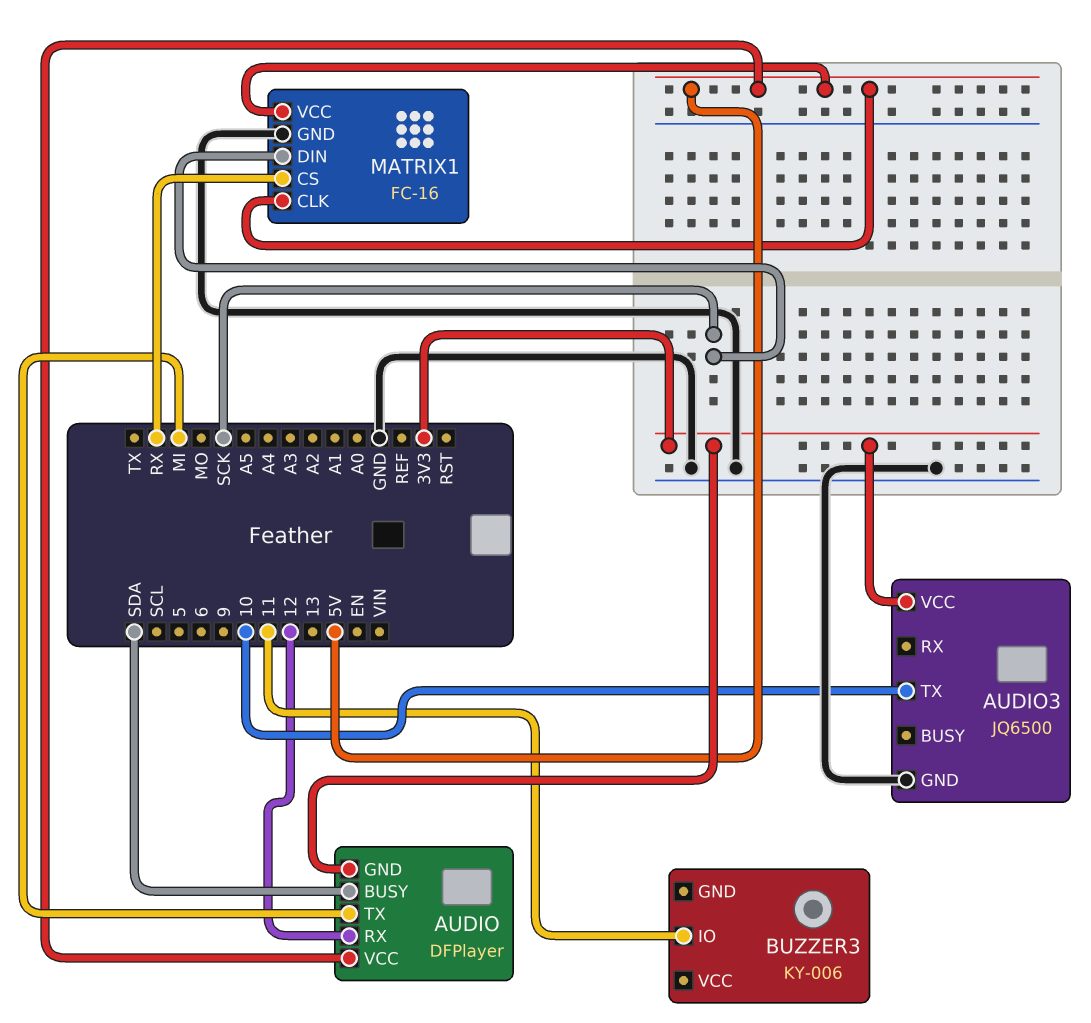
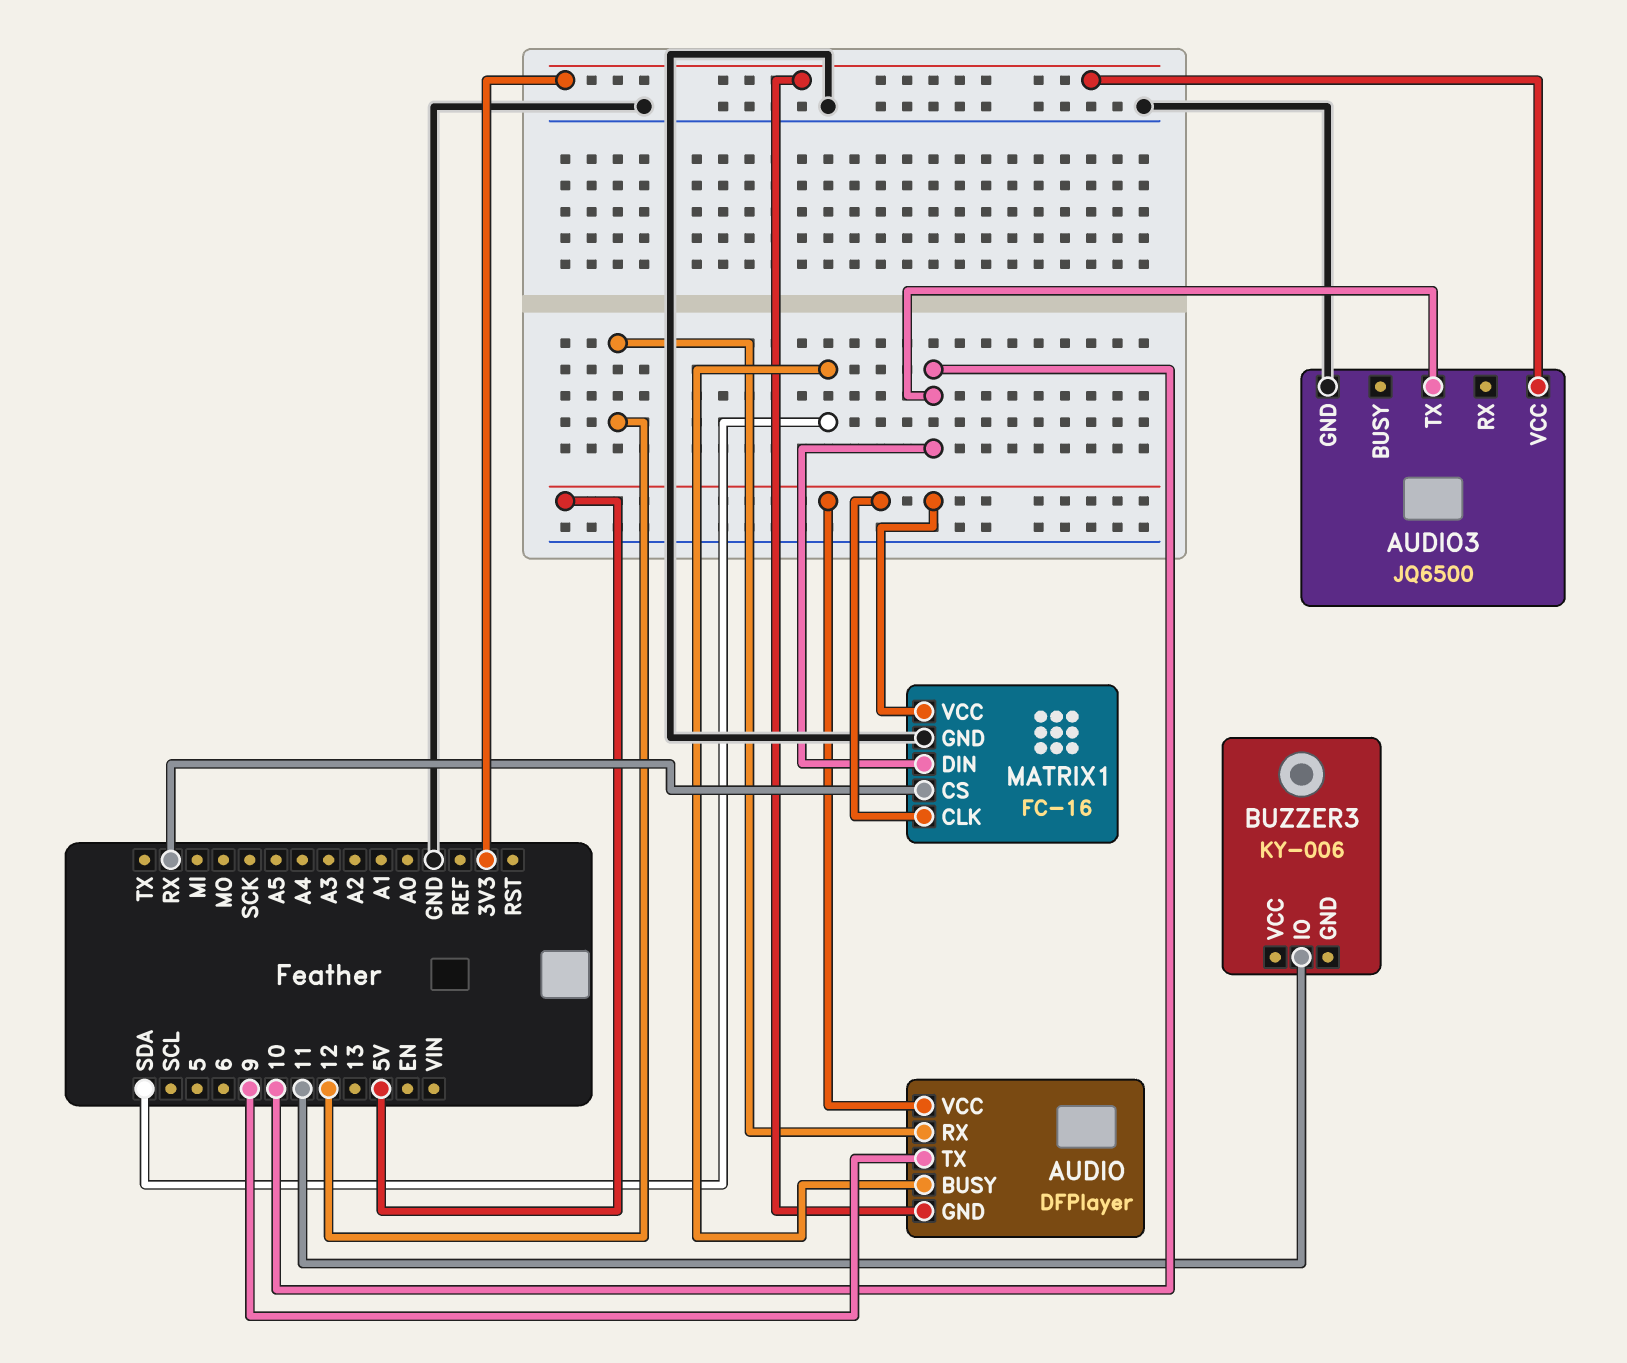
AUDIO pin TX: MI -> 9
MATRIX1 pin DIN: SCK -> 10

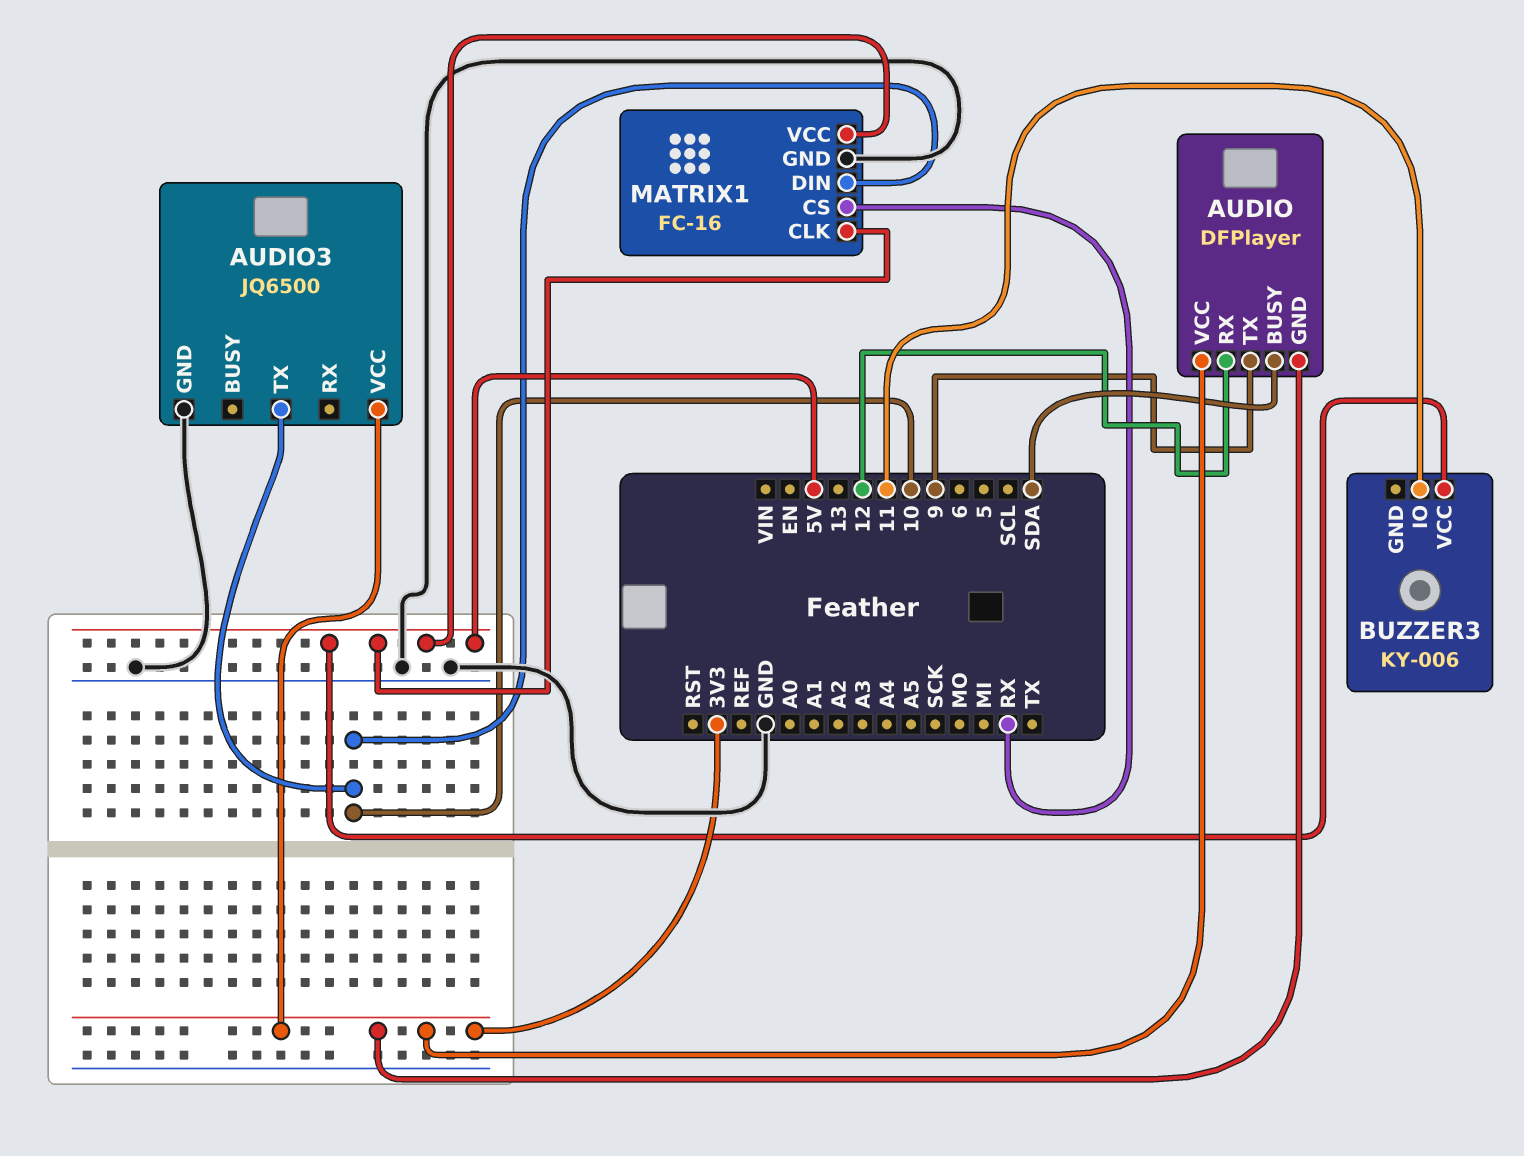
AUDIO pin VCC: 5V -> 3V3
BUZZER3 pin VCC: none -> 5V

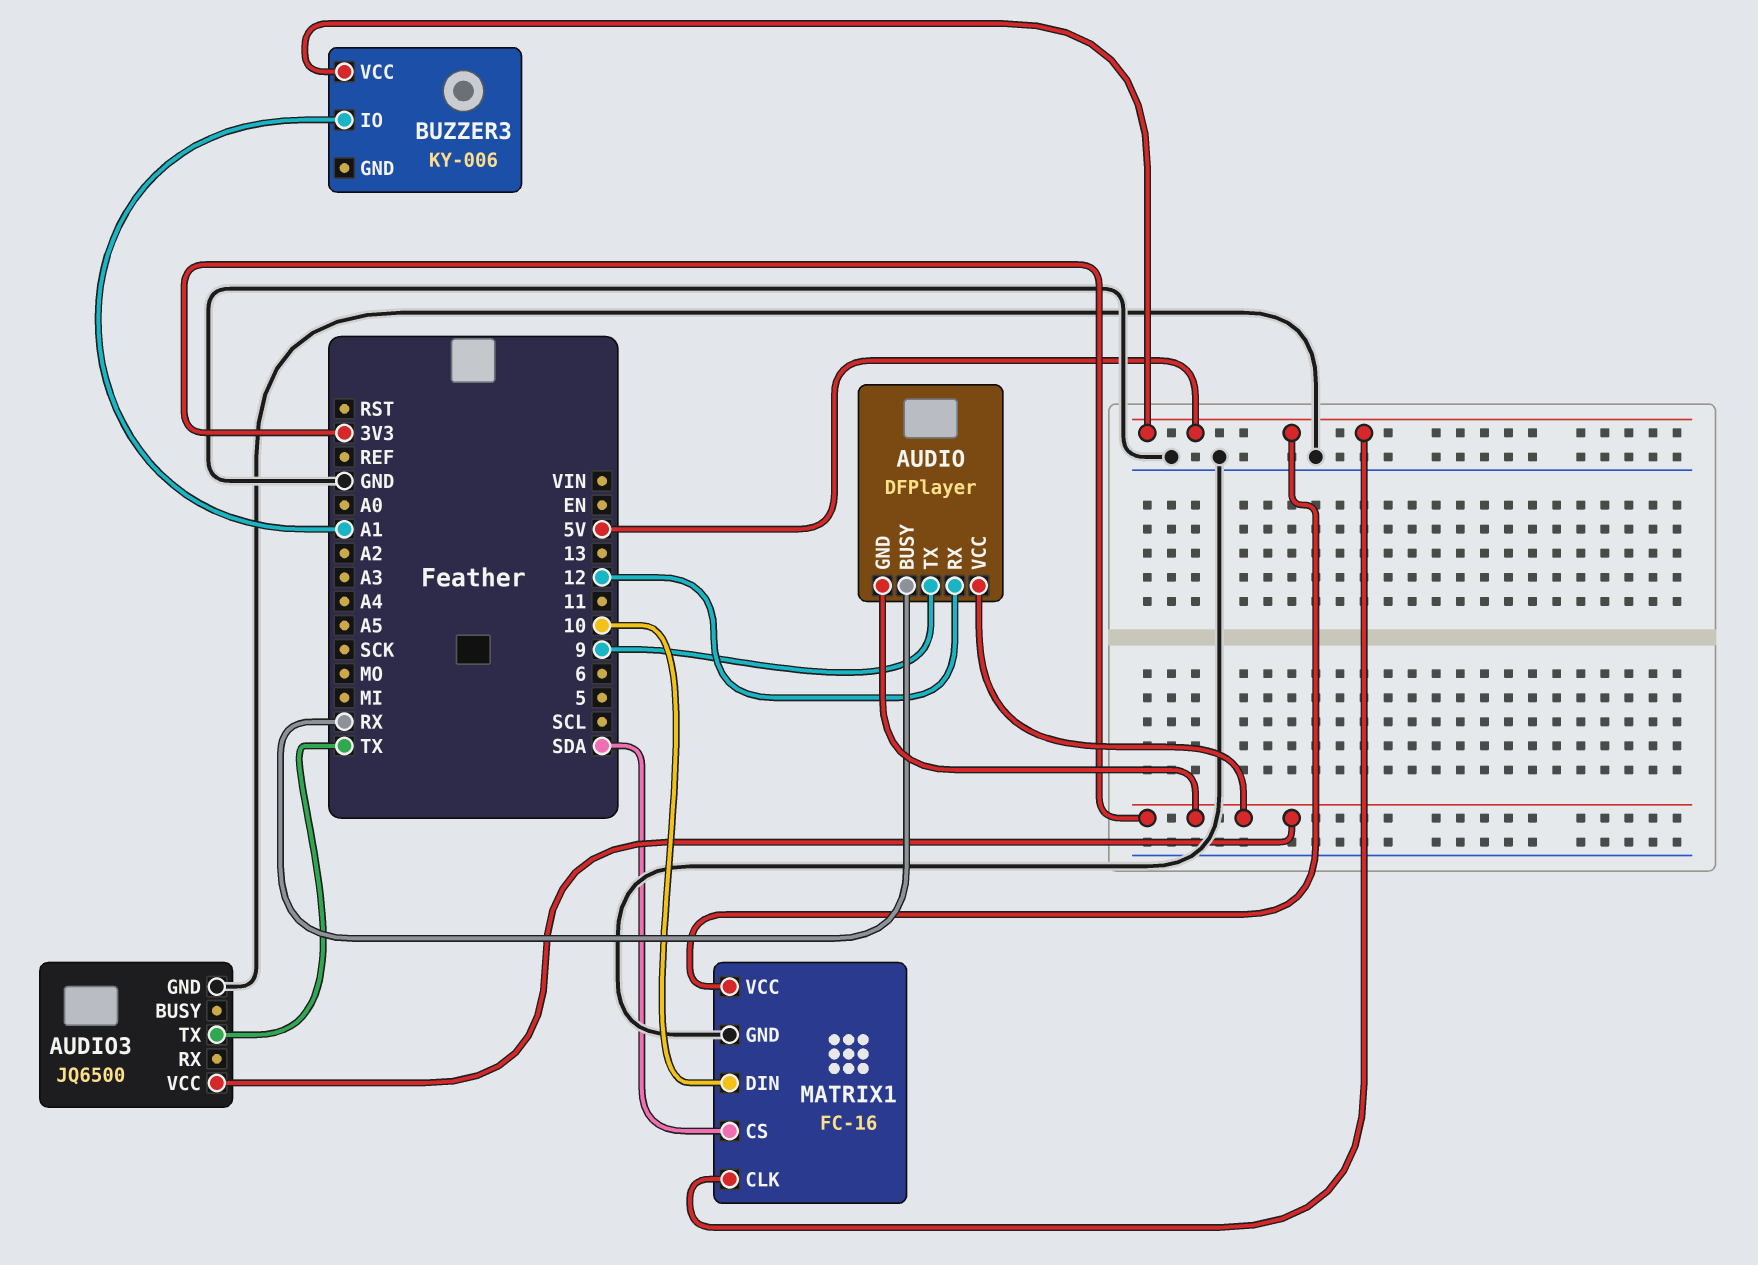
AUDIO pin BUSY: SDA -> RX
AUDIO3 pin TX: 10 -> TX
BUZZER3 pin IO: 11 -> A1
MATRIX1 pin CS: RX -> SDA

